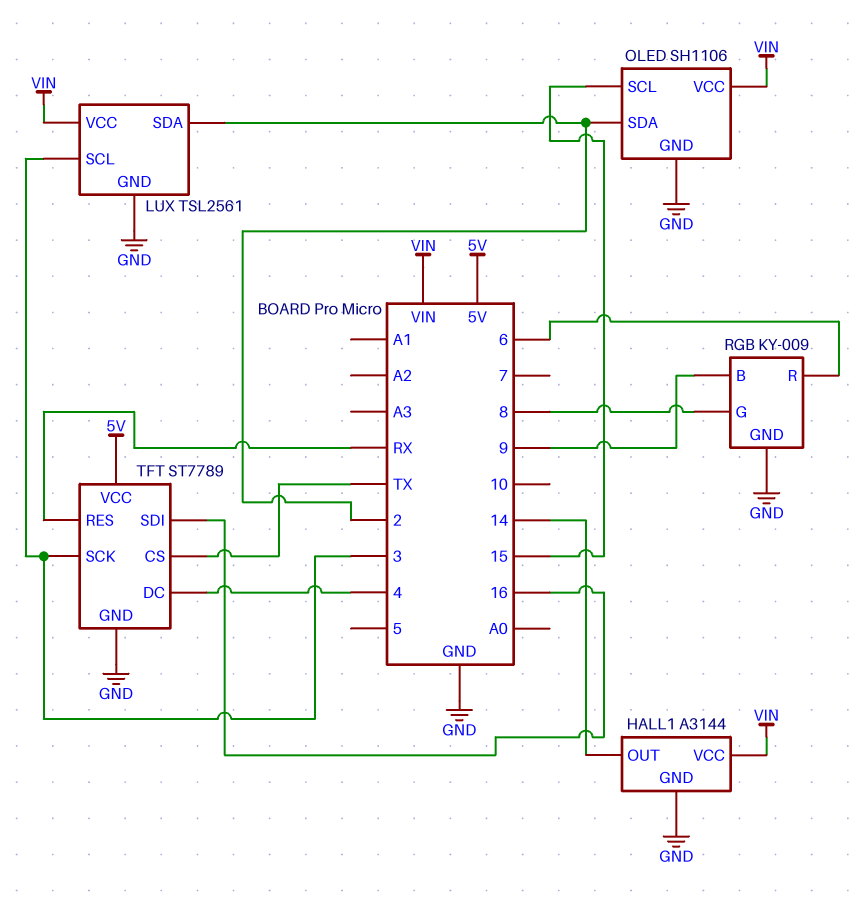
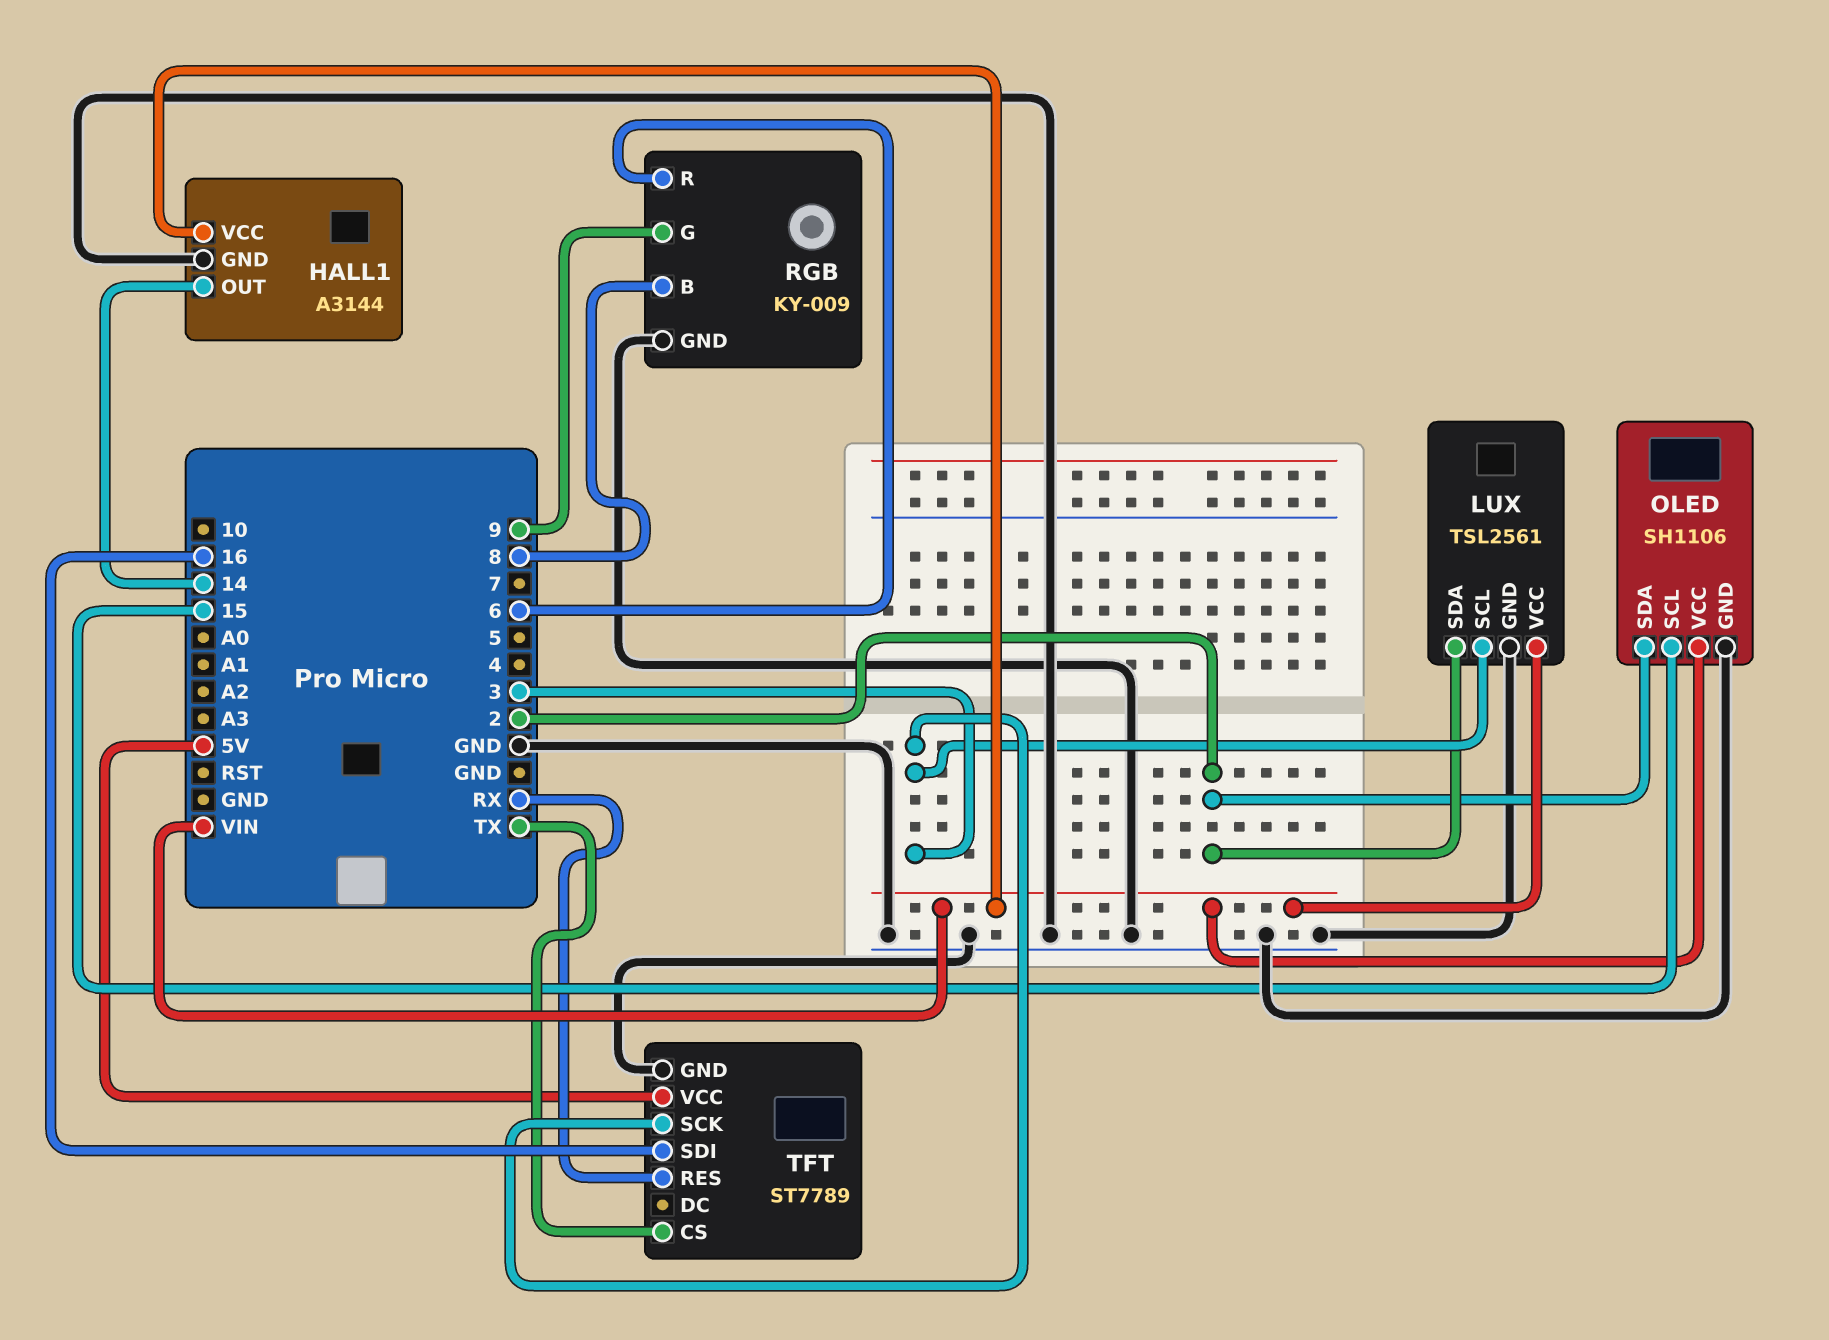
RGB pin B: 9 -> 8
RGB pin G: 8 -> 9
TFT pin DC: 4 -> none

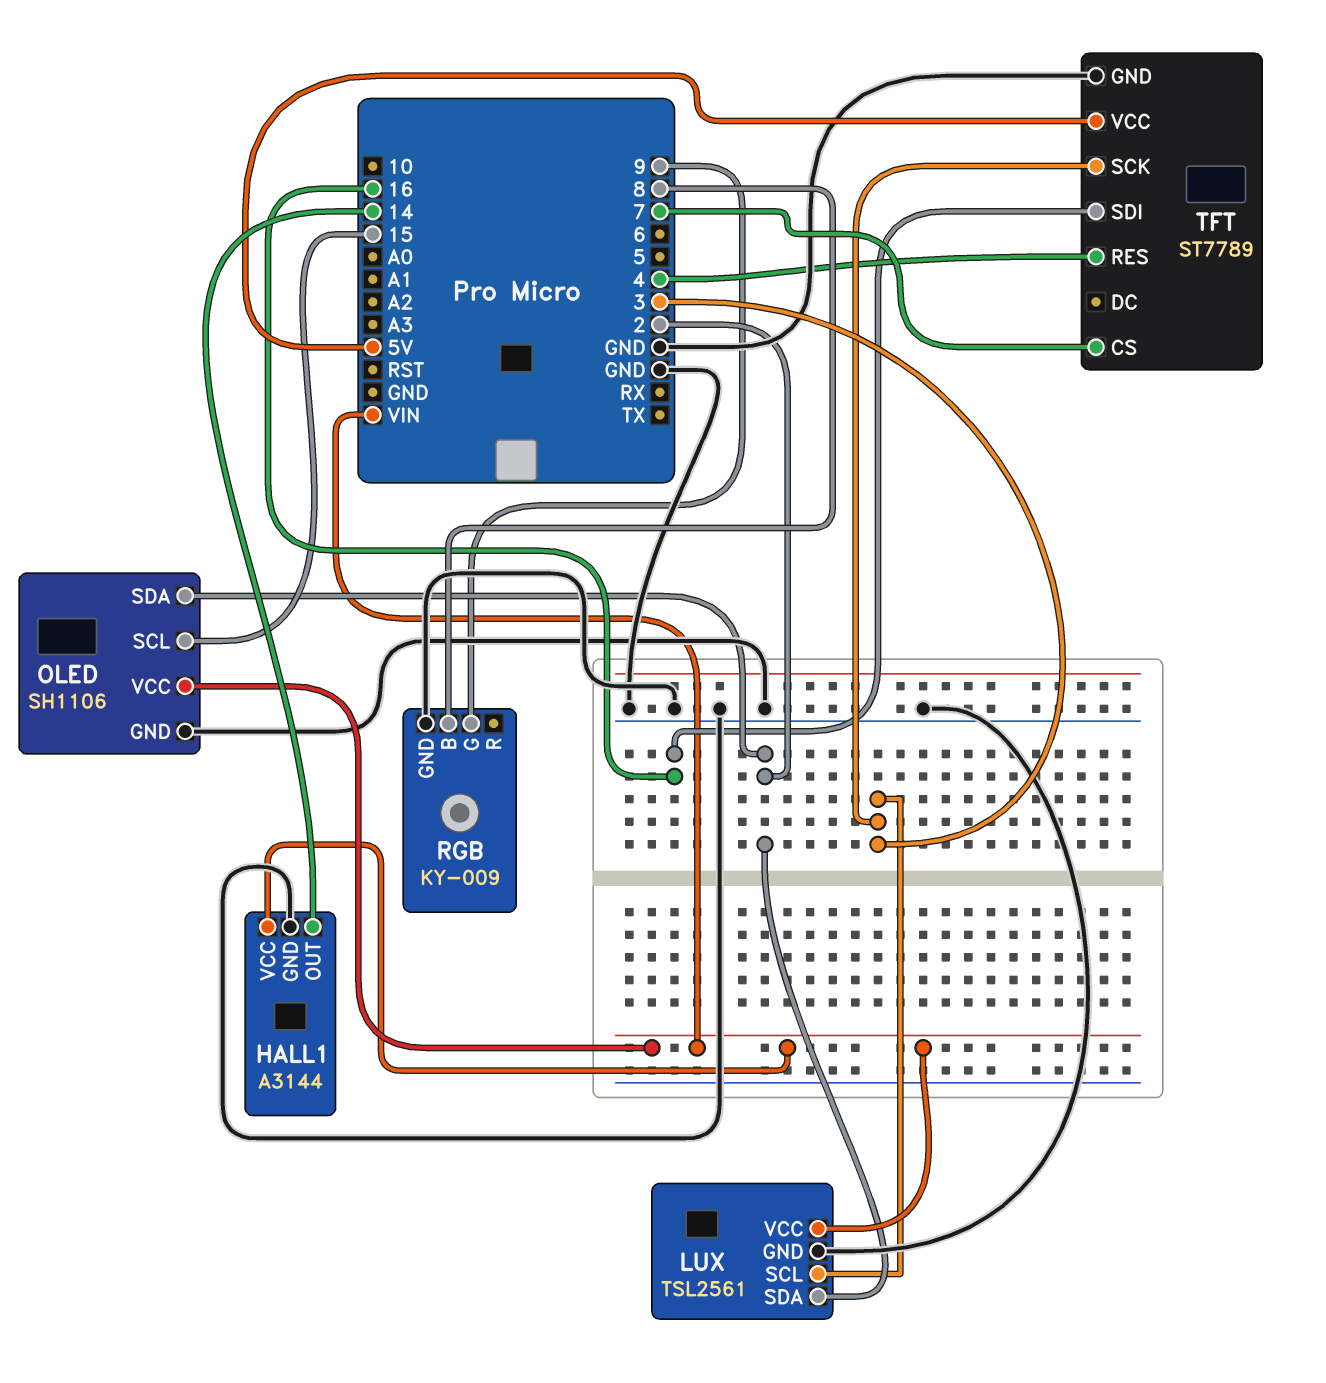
RGB pin R: 6 -> none
TFT pin CS: TX -> 7
TFT pin RES: RX -> 4

